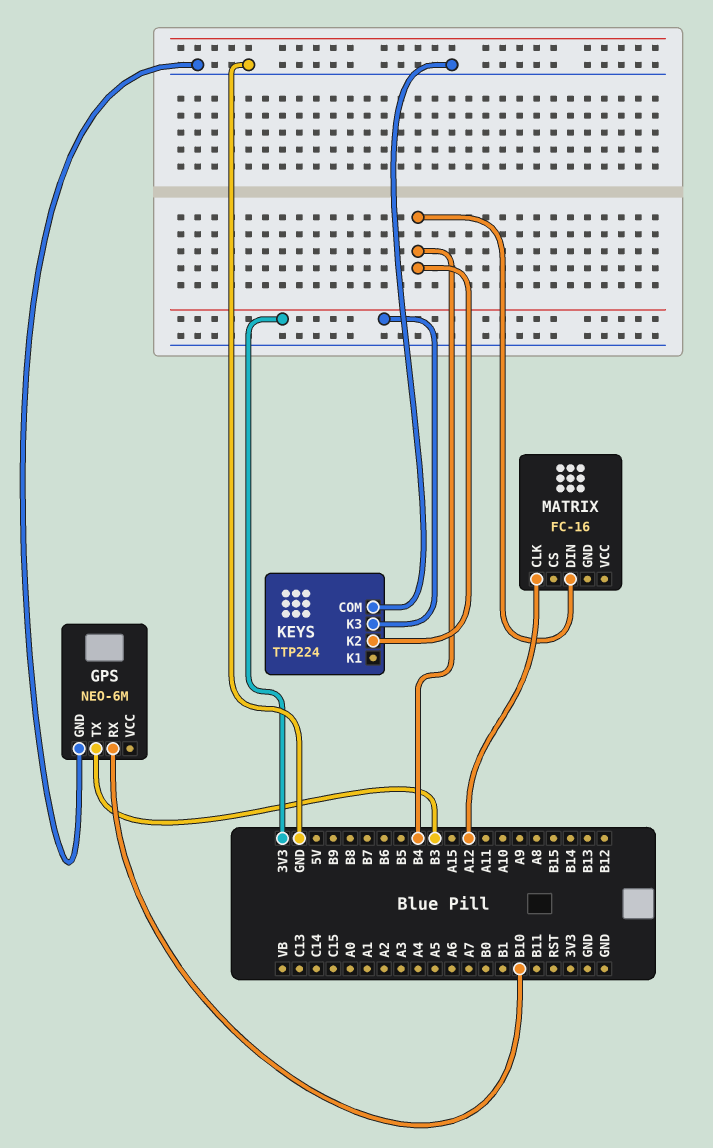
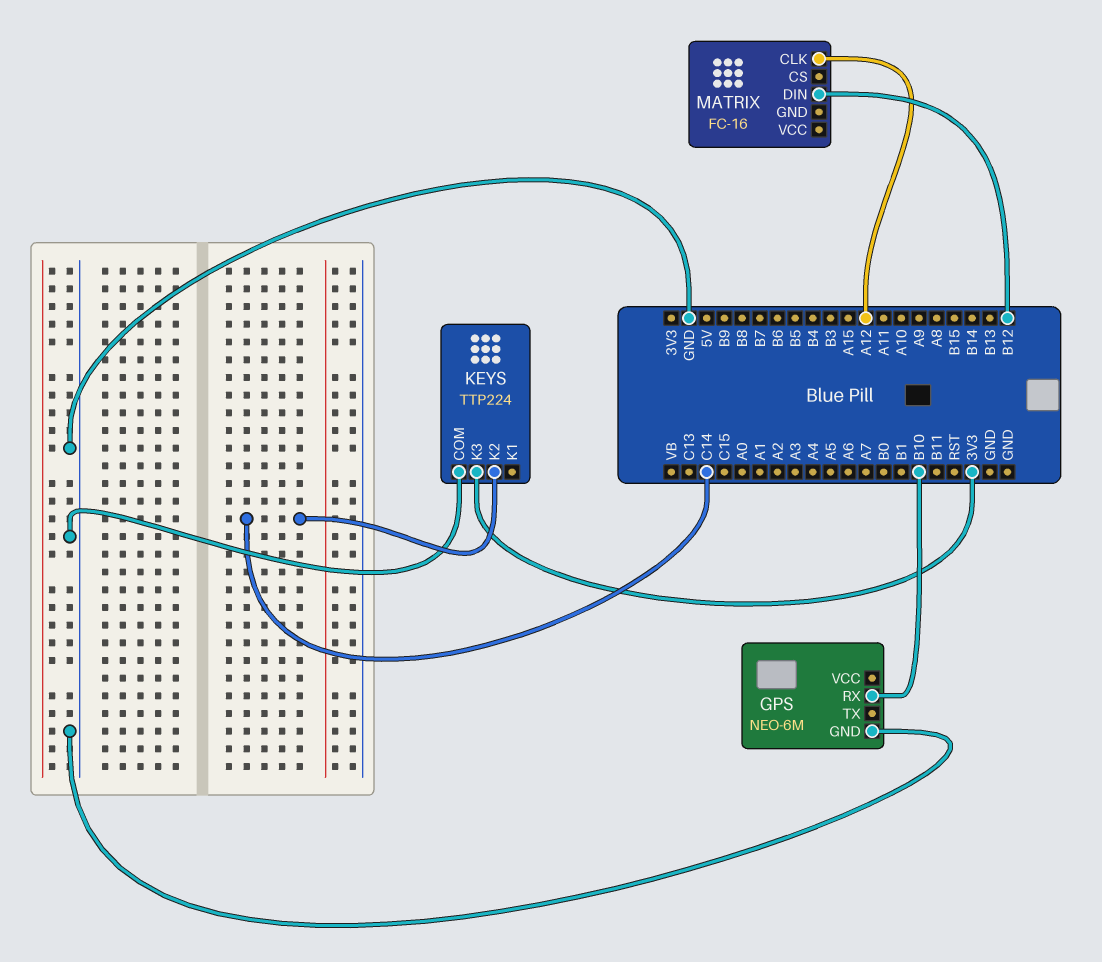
GPS pin TX: B3 -> none
KEYS pin K2: B4 -> C14
MATRIX pin DIN: B4 -> B12

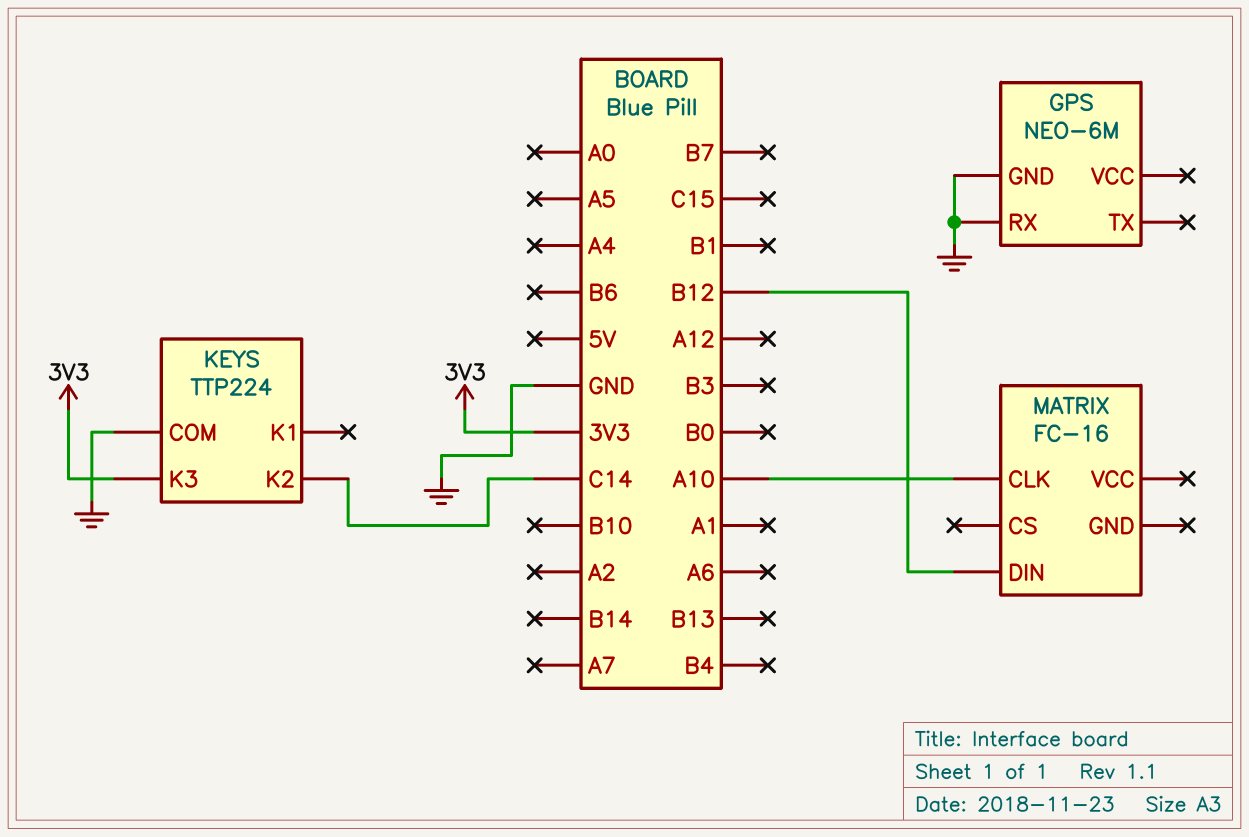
GPS pin RX: B10 -> GND
MATRIX pin CLK: A12 -> A10

